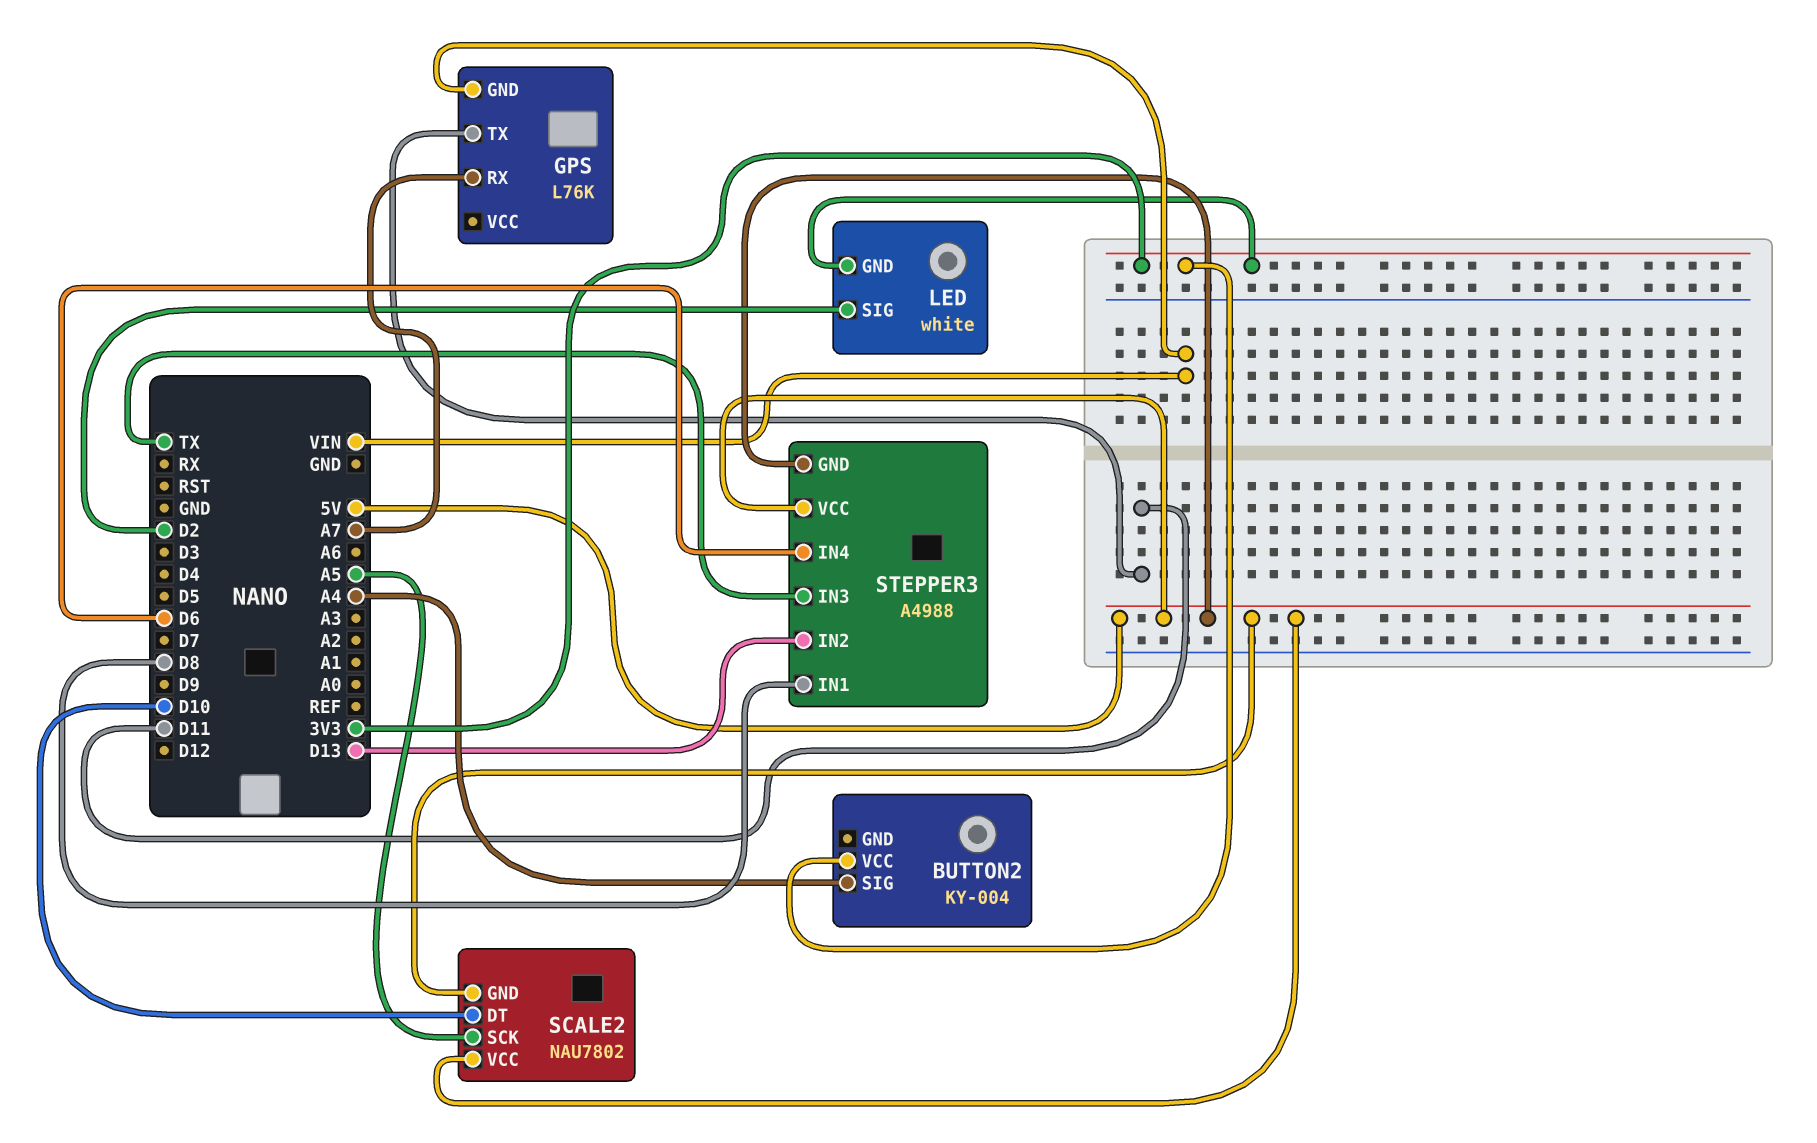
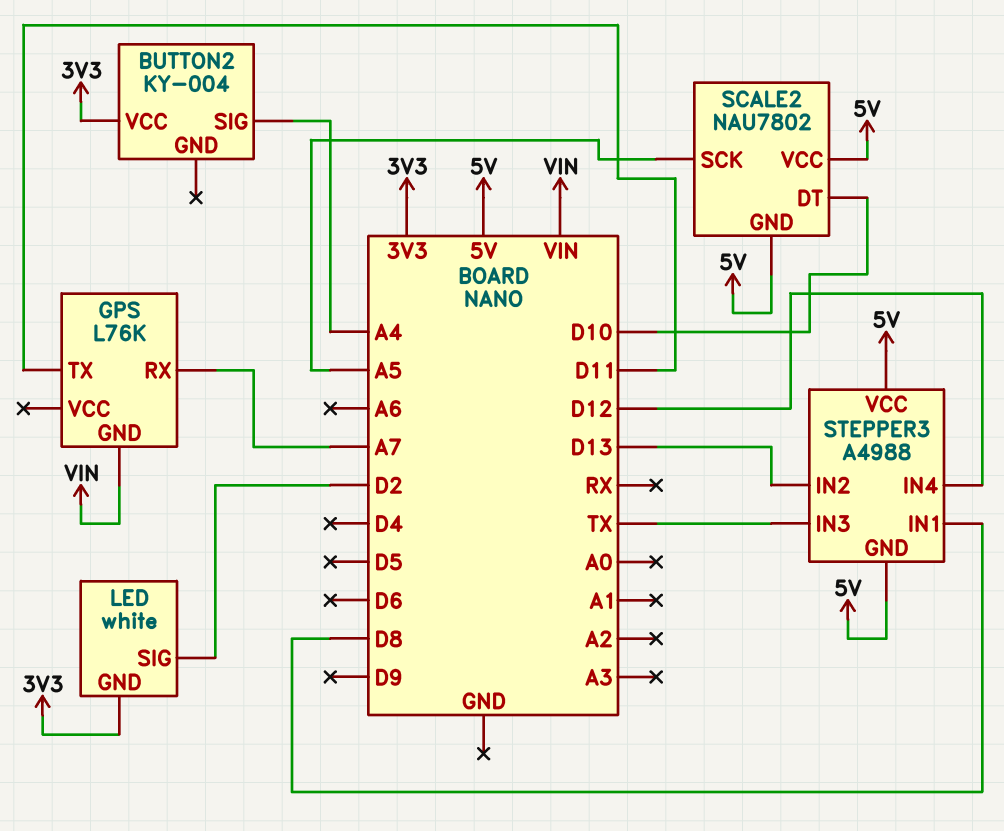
STEPPER3 pin IN4: D6 -> D12

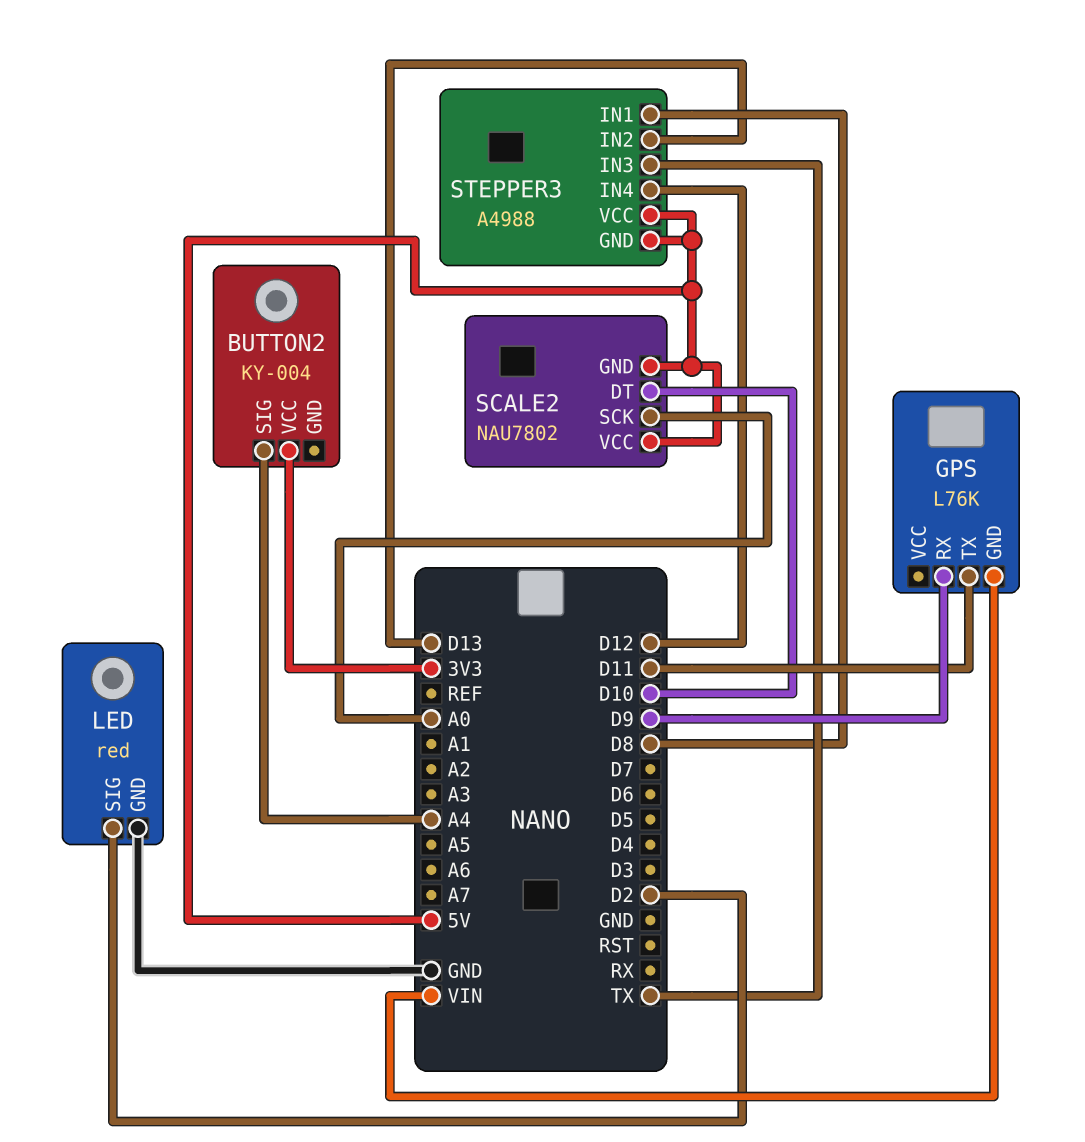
GPS pin RX: A7 -> D9
LED: white -> red
LED pin GND: 3V3 -> GND
SCALE2 pin SCK: A5 -> A0

